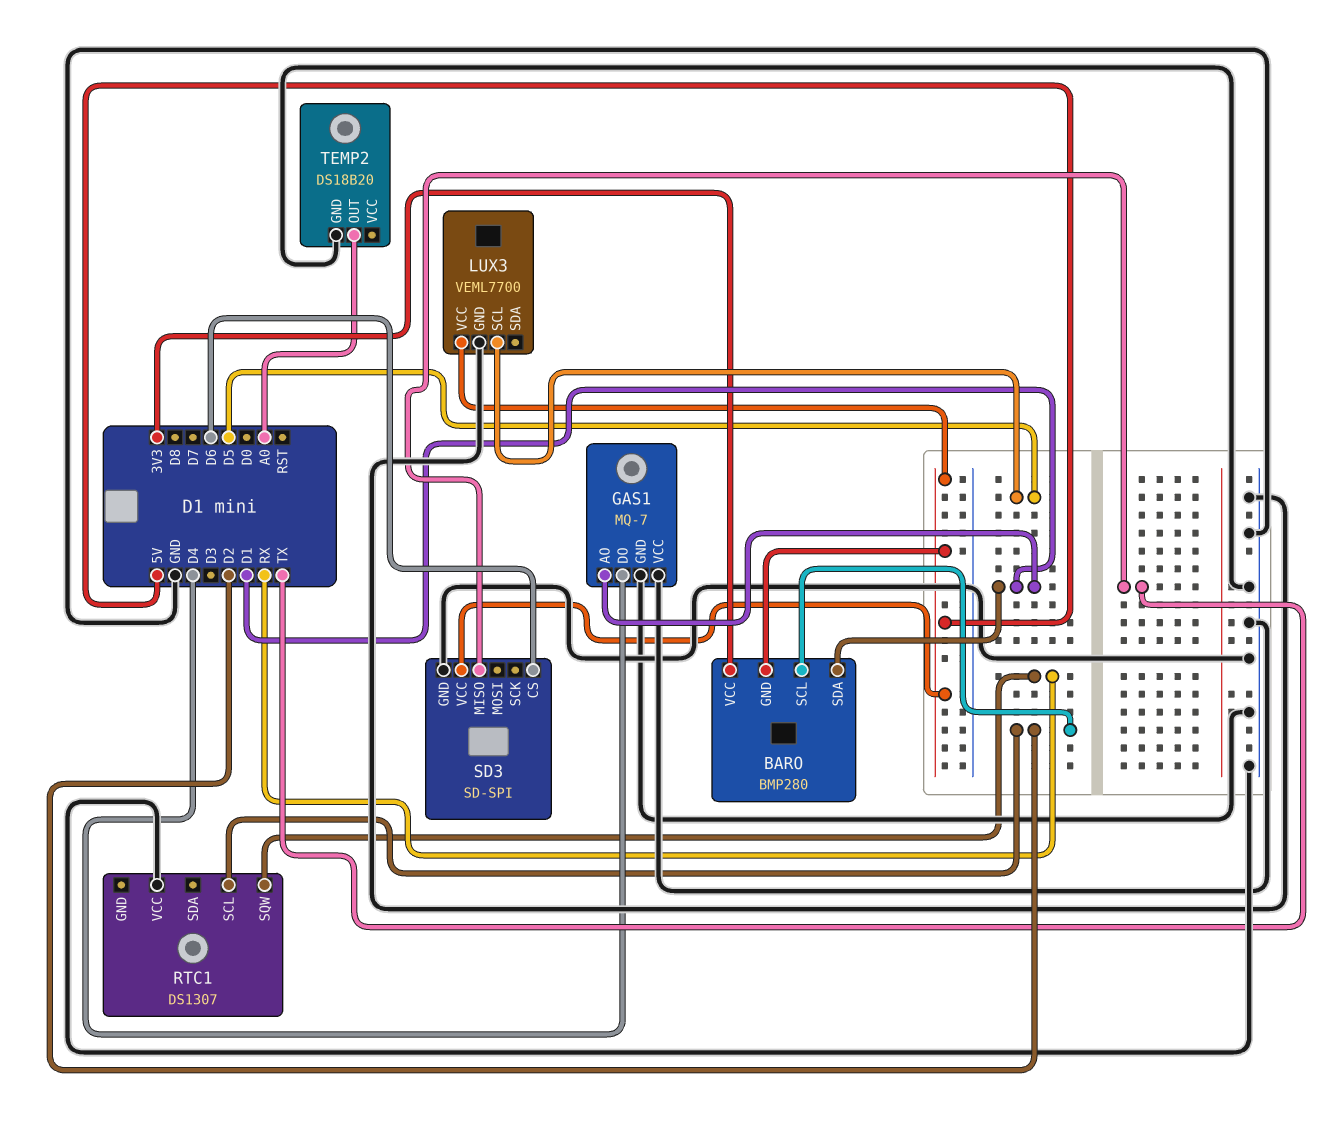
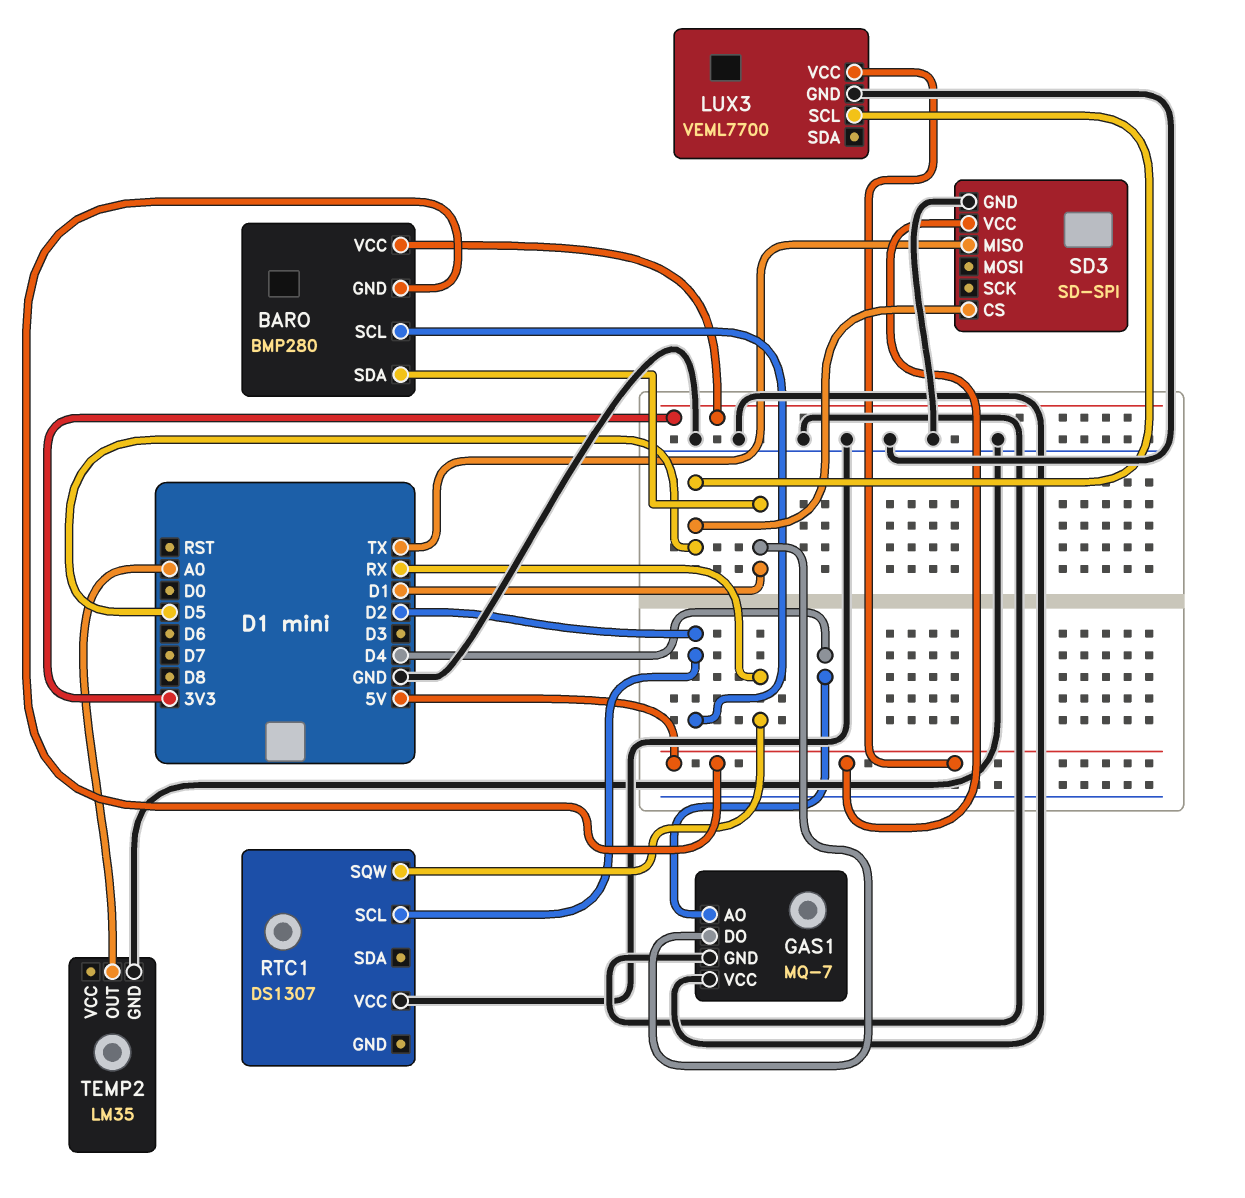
GAS1 pin AO: D1 -> D4
GAS1 pin DO: D4 -> D1
SD3 pin CS: D6 -> D5
TEMP2: DS18B20 -> LM35

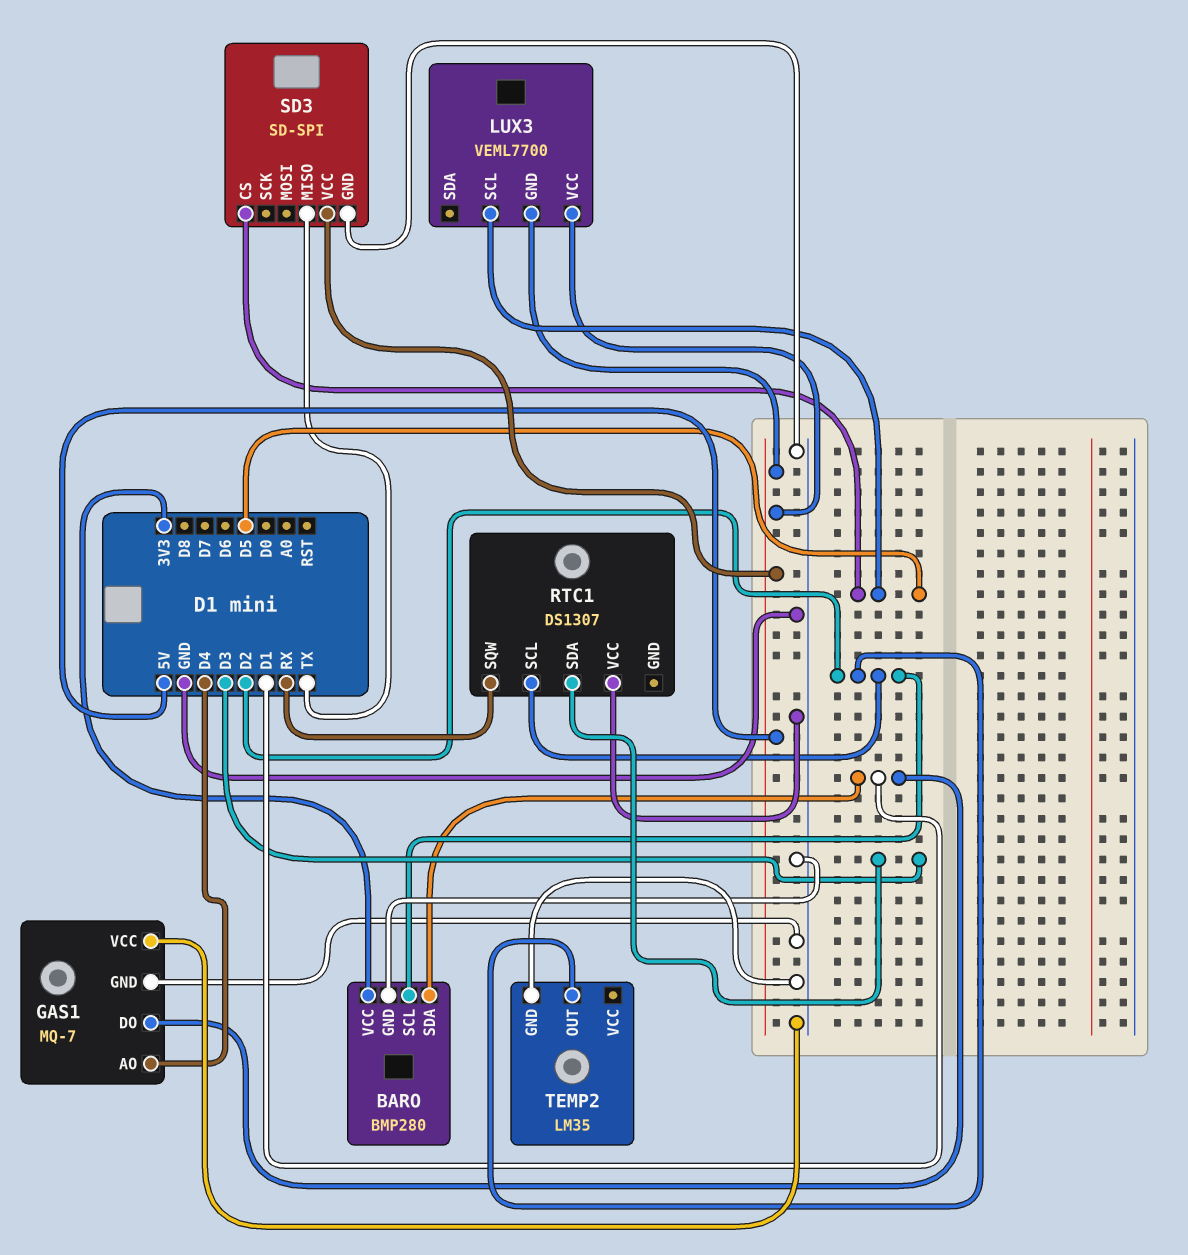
BARO pin GND: 5V -> GND
LUX3 pin GND: GND -> 5V
RTC1 pin SDA: none -> D3
TEMP2 pin OUT: A0 -> D2

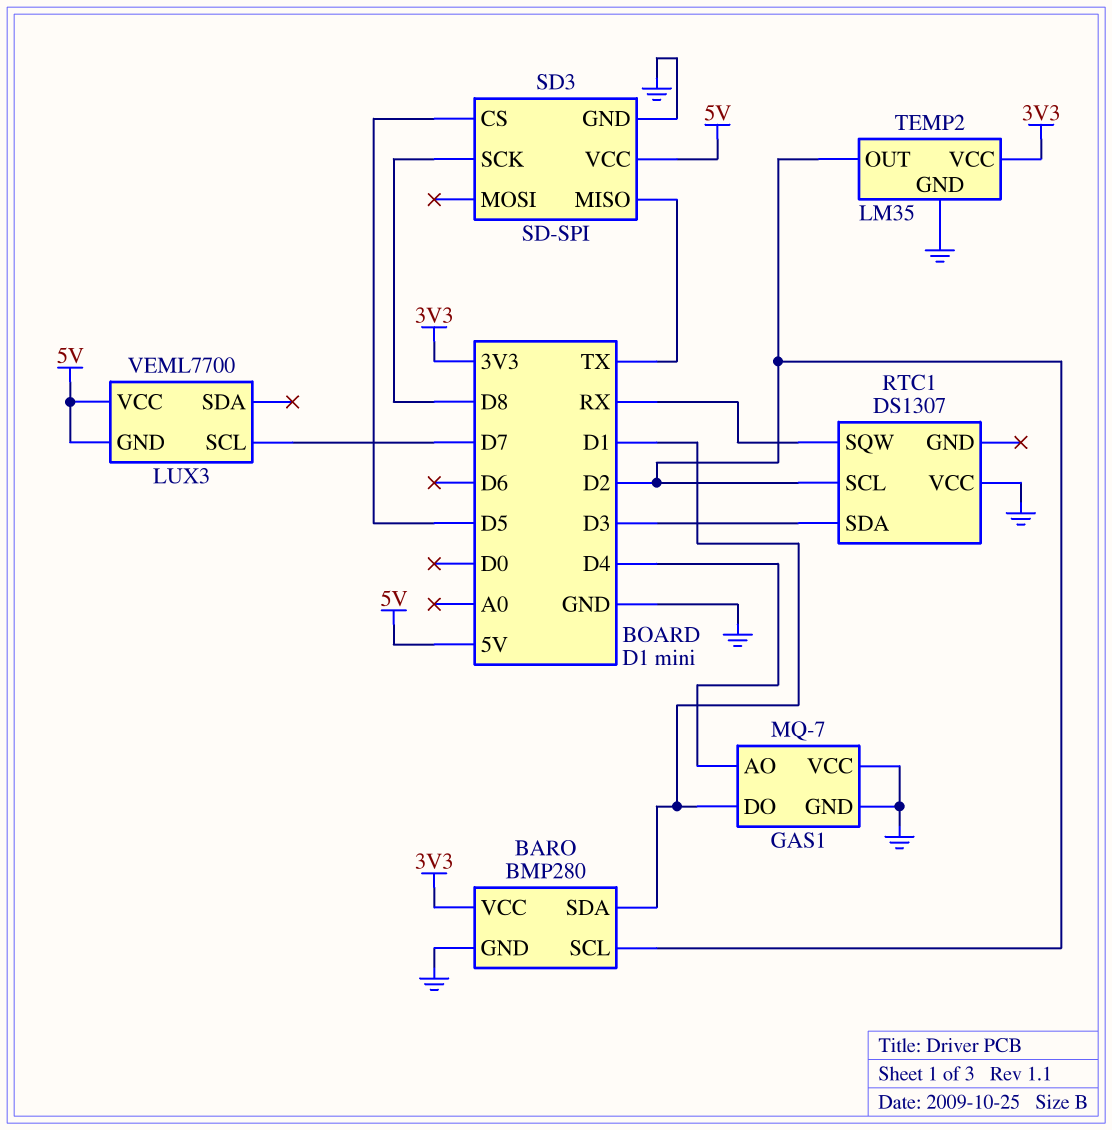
LUX3 pin SCL: D5 -> D7
SD3 pin SCK: none -> D8
TEMP2 pin VCC: none -> 3V3

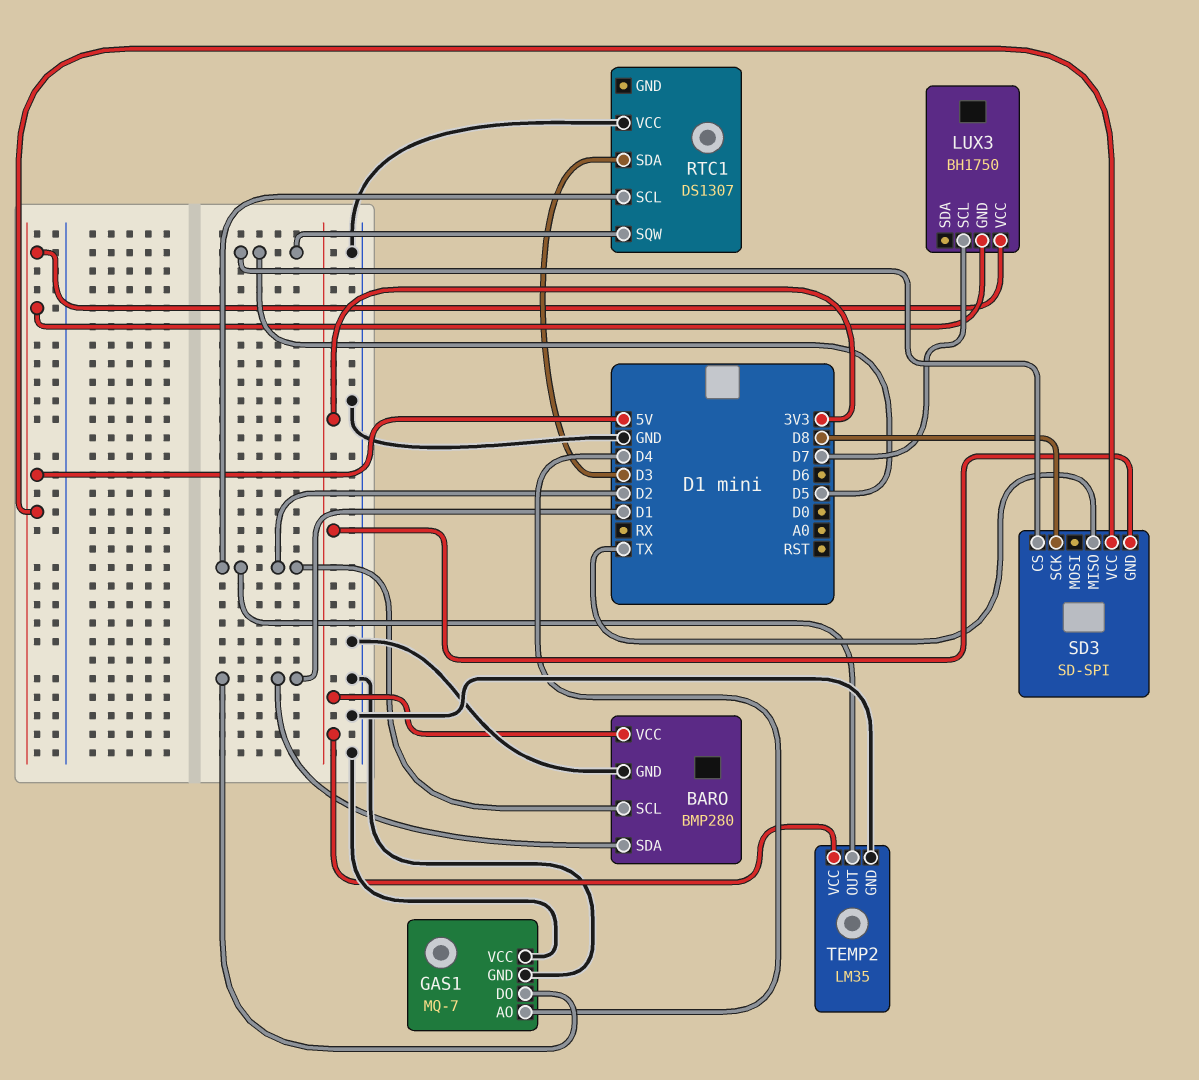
LUX3: VEML7700 -> BH1750
RTC1 pin SQW: RX -> D5
SD3 pin GND: GND -> 3V3

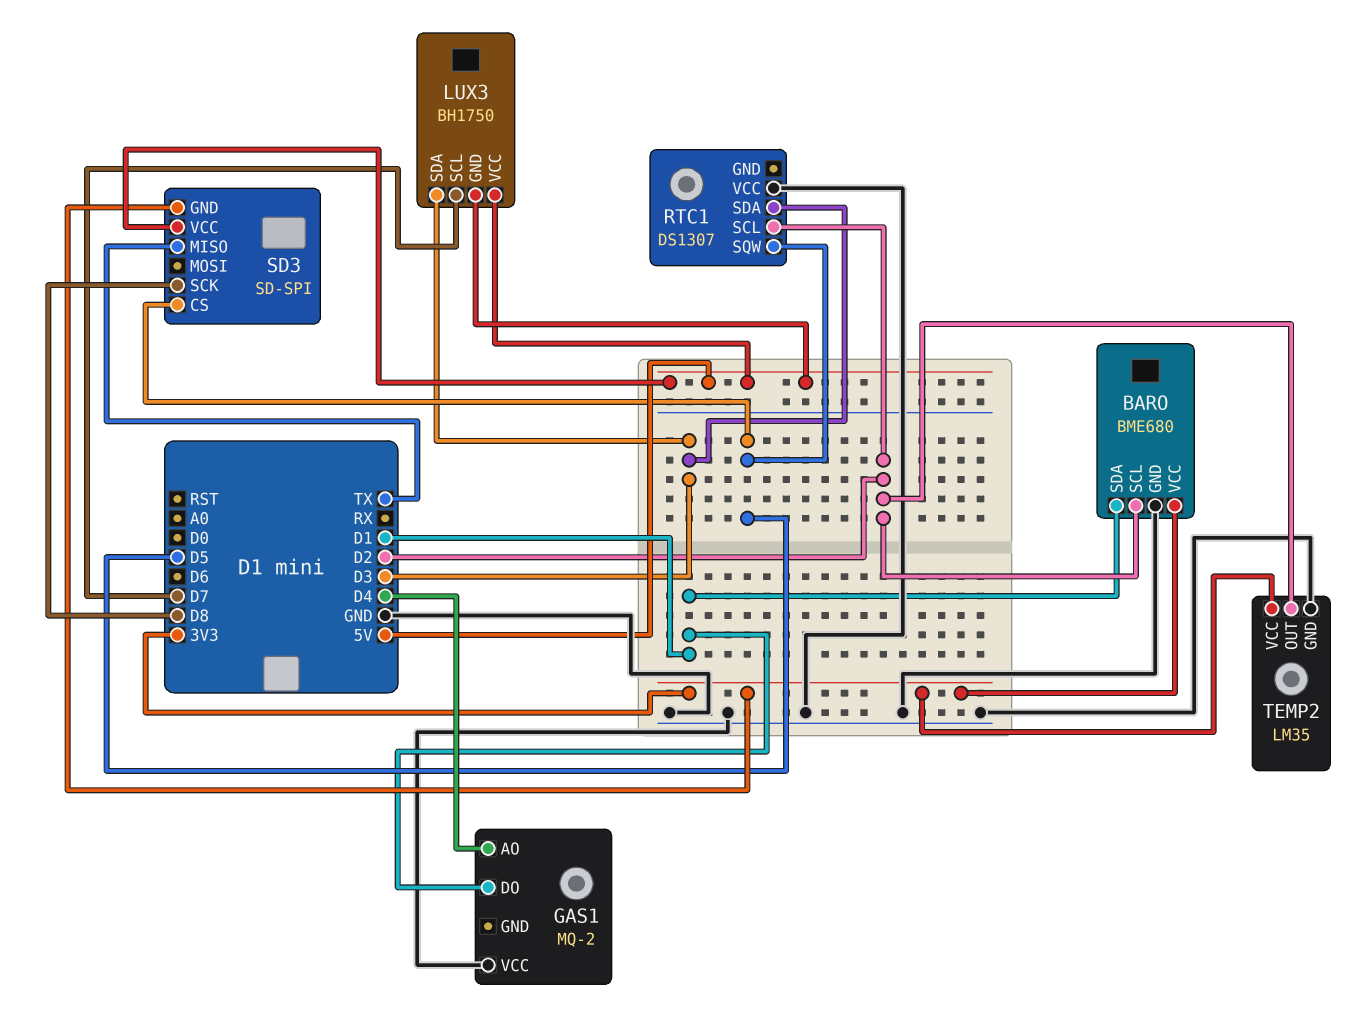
BARO: BMP280 -> BME680
GAS1: MQ-7 -> MQ-2
GAS1 pin GND: GND -> none
LUX3 pin SDA: none -> D3

